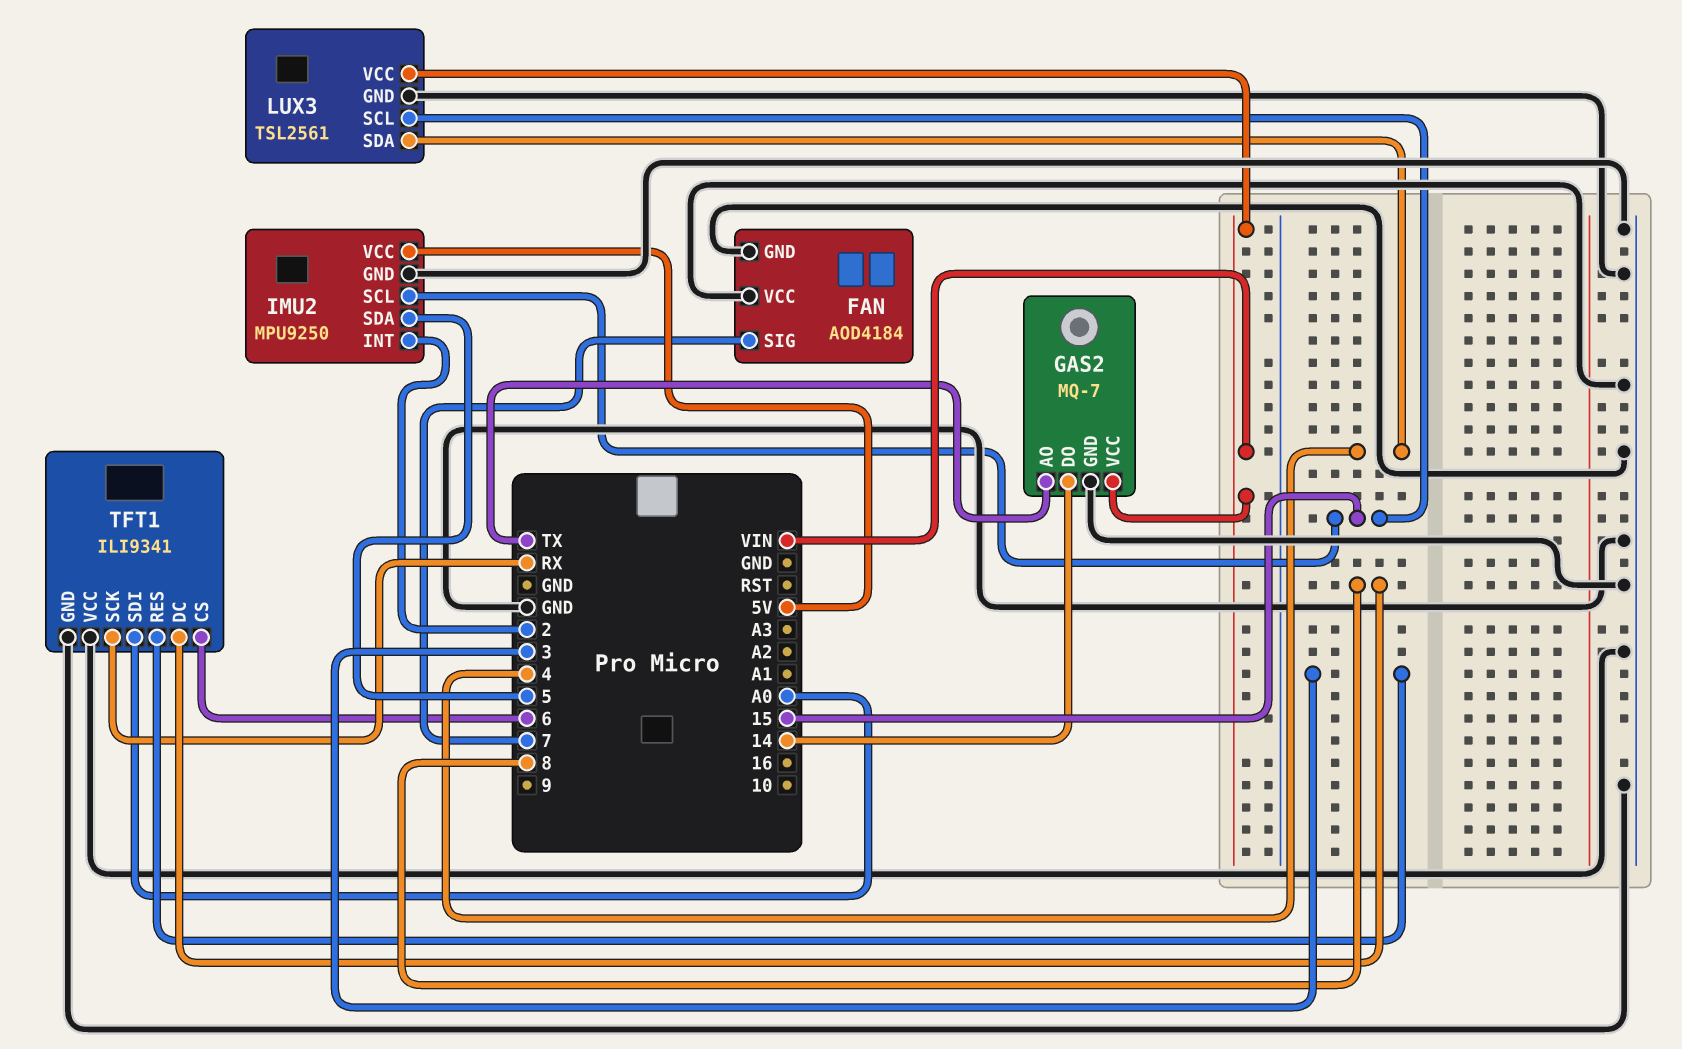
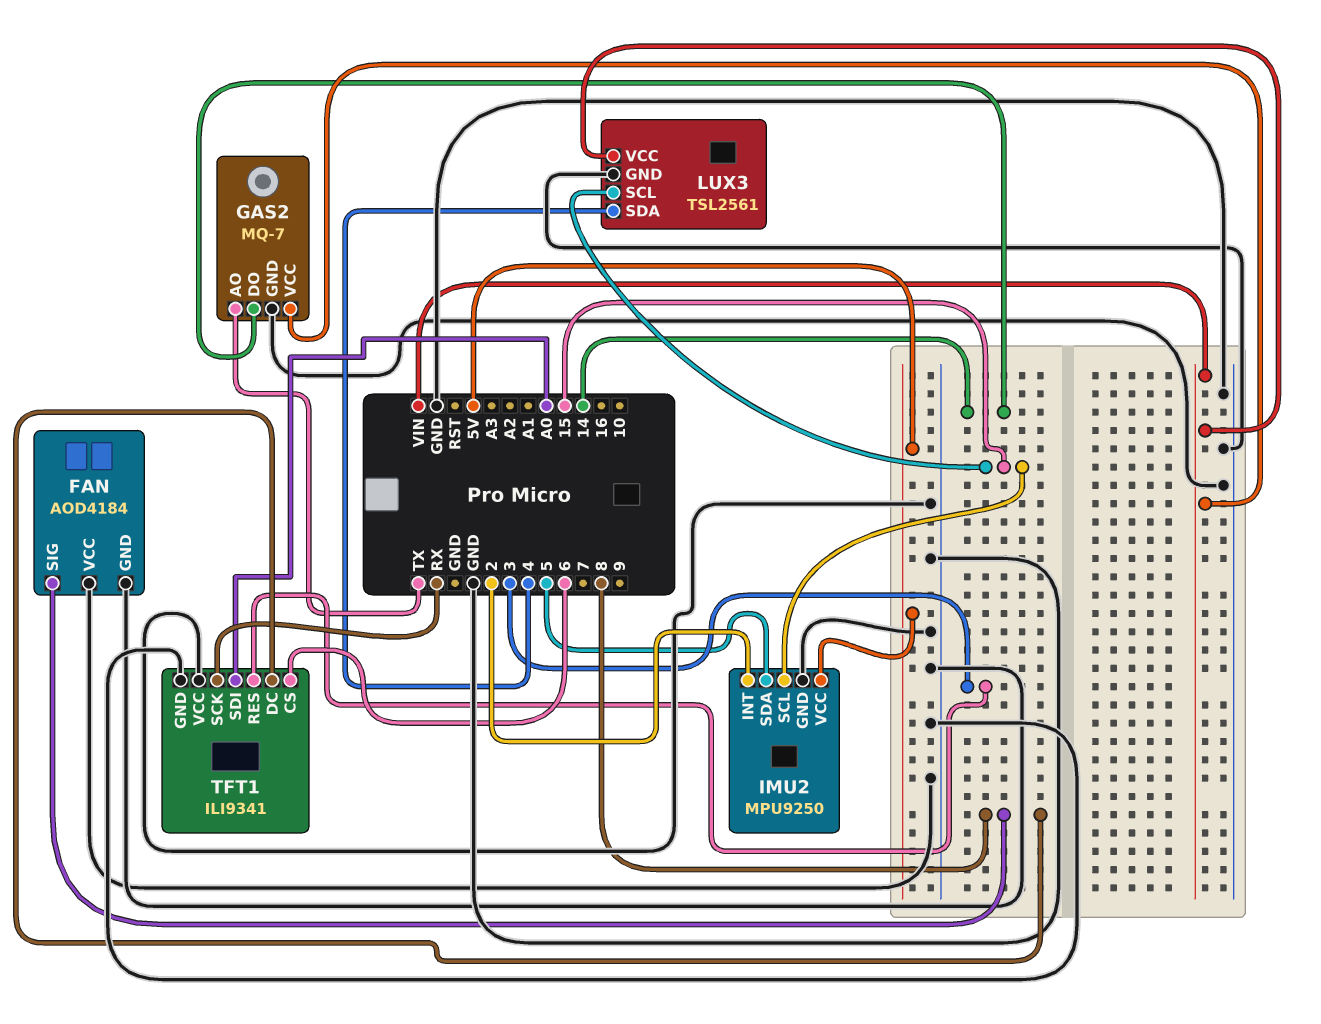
FAN pin SIG: 7 -> 8

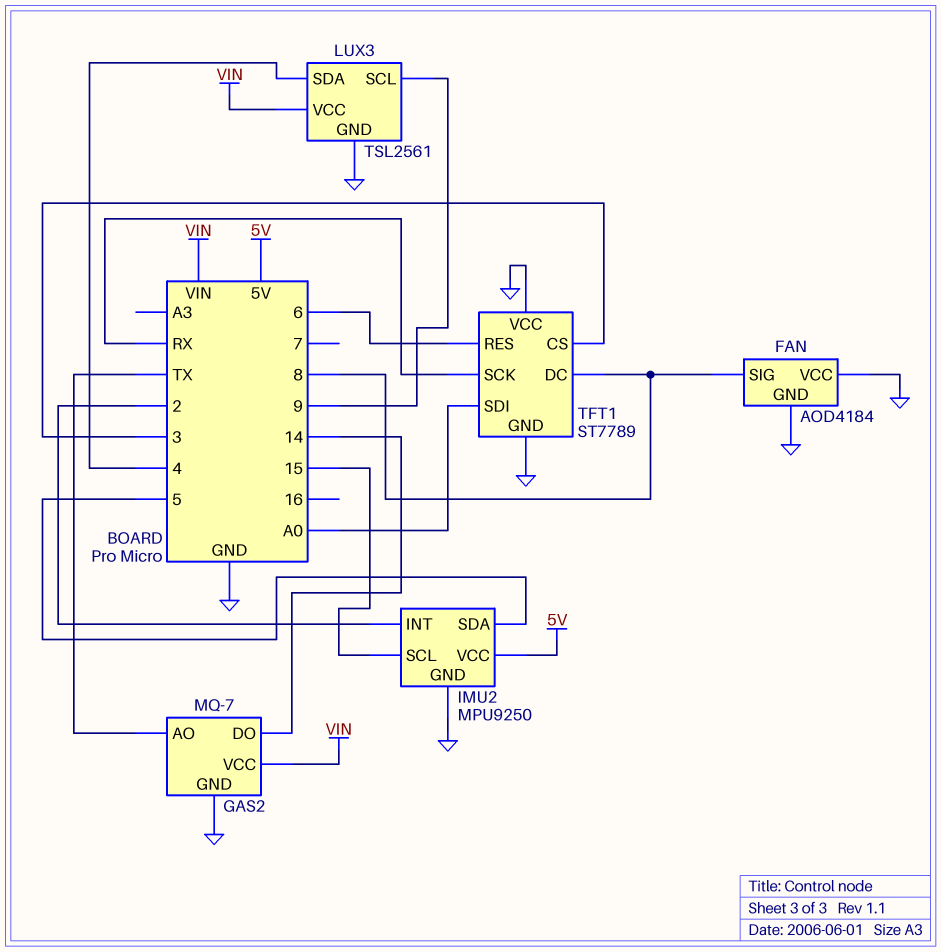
LUX3 pin SCL: 15 -> 9
TFT1: ILI9341 -> ST7789
TFT1 pin CS: 6 -> 3
TFT1 pin RES: 3 -> 6

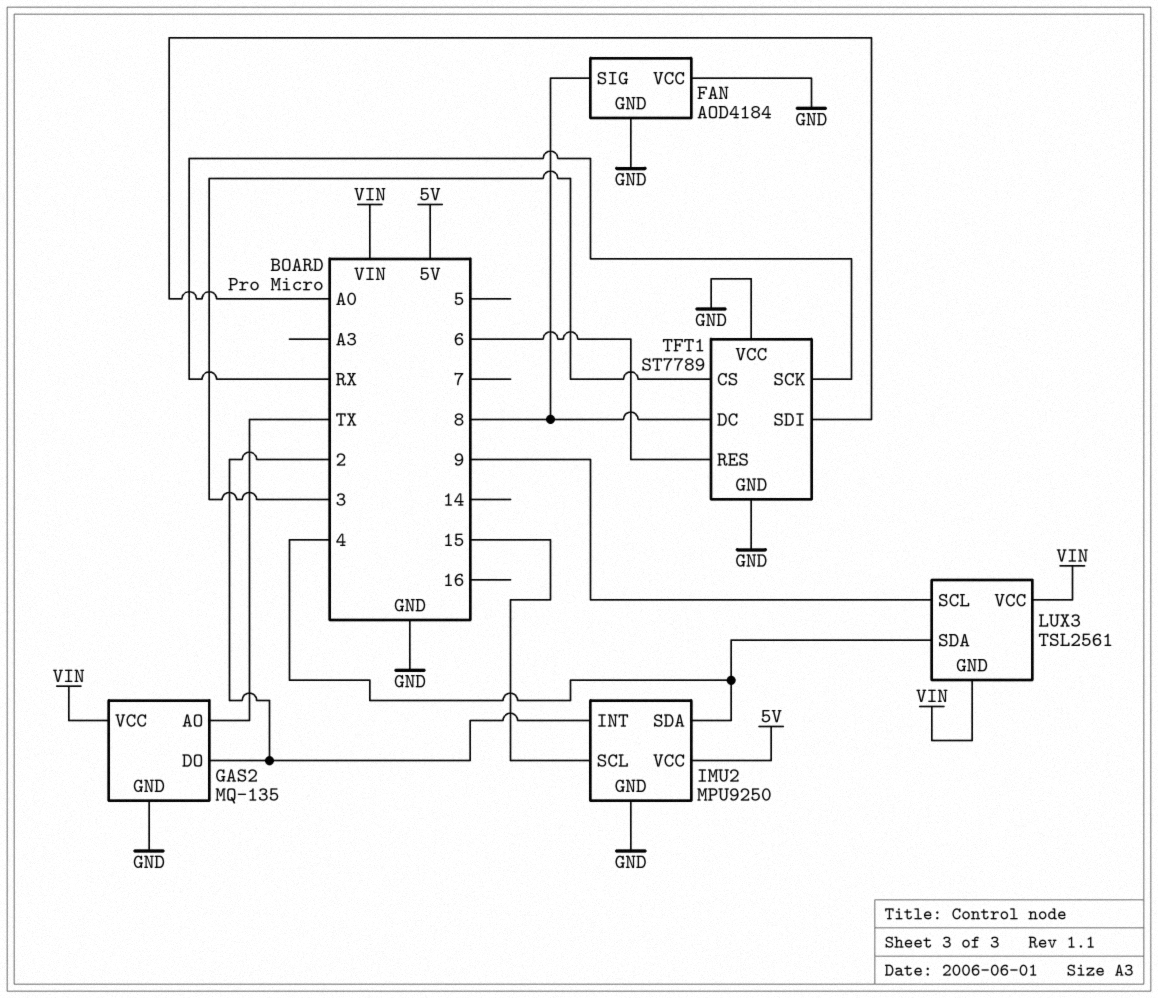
GAS2: MQ-7 -> MQ-135
GAS2 pin DO: 14 -> 2
IMU2 pin SDA: 5 -> 4
LUX3 pin GND: GND -> VIN

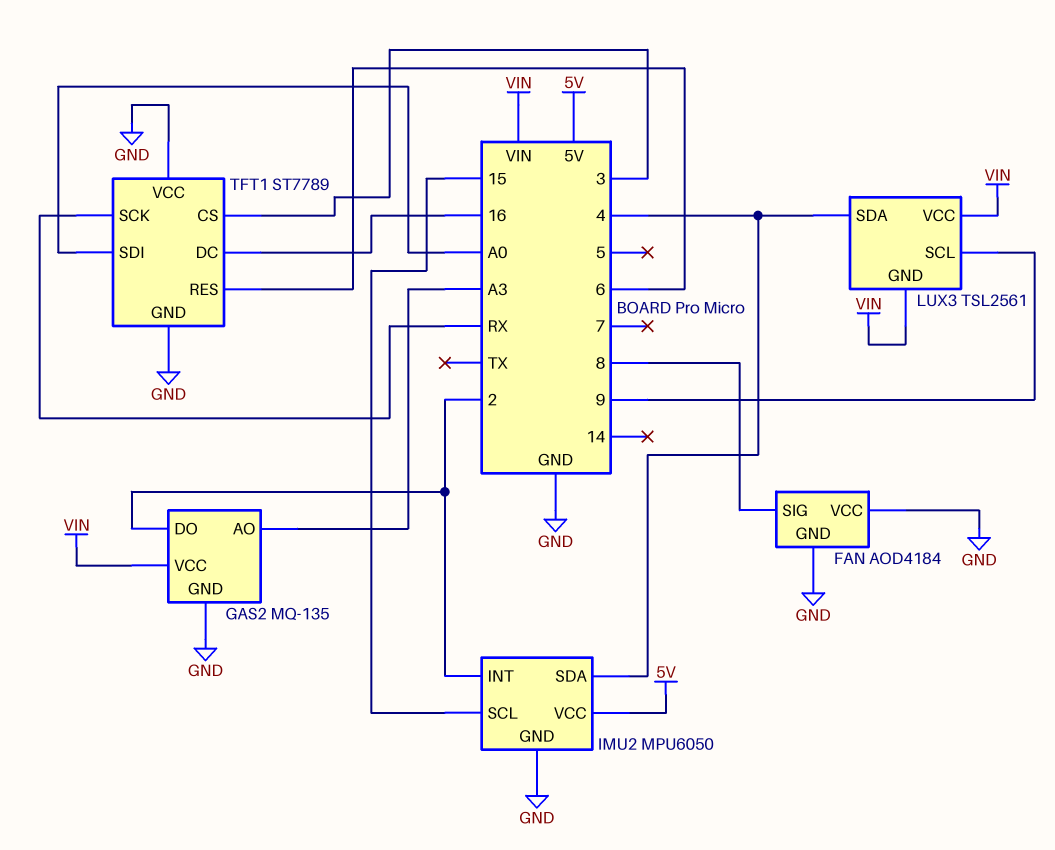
GAS2 pin AO: TX -> A3
IMU2: MPU9250 -> MPU6050
TFT1 pin DC: 8 -> 16

